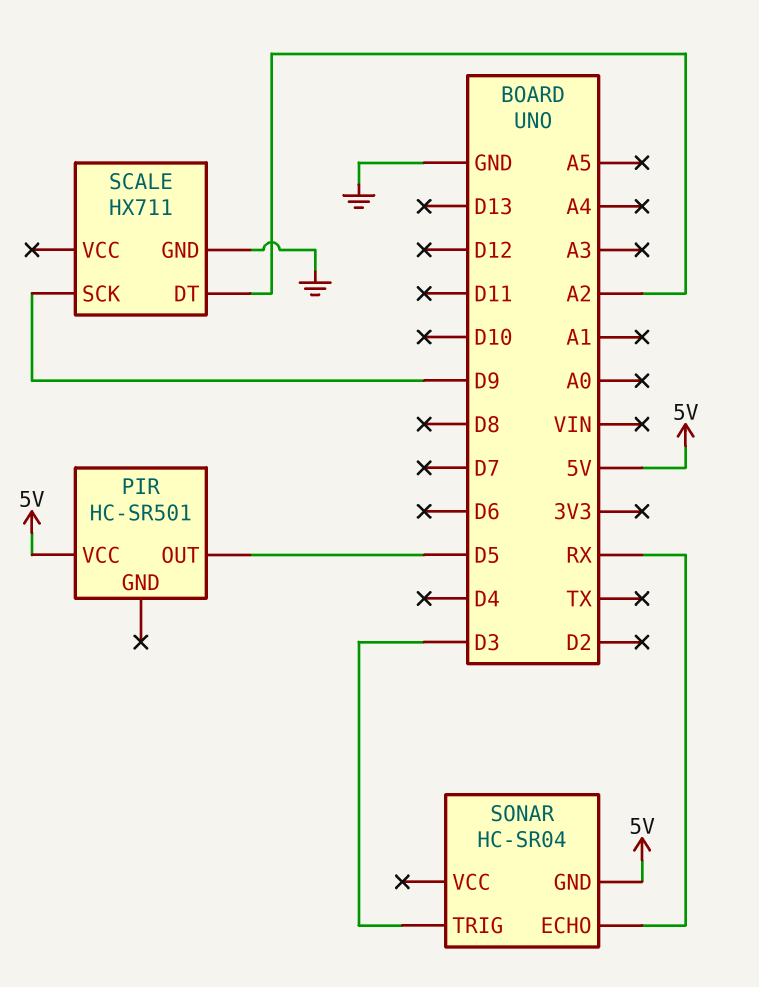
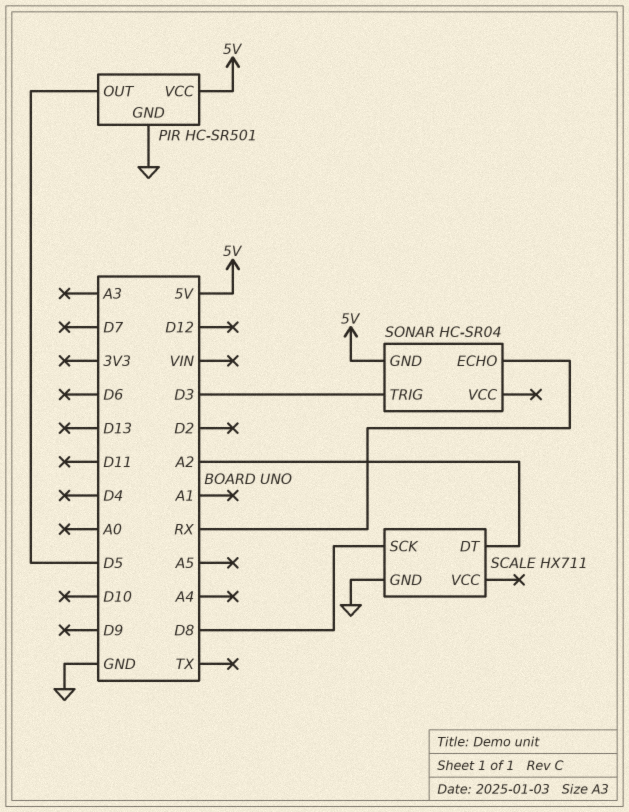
PIR pin GND: none -> GND
SCALE pin SCK: D9 -> D8

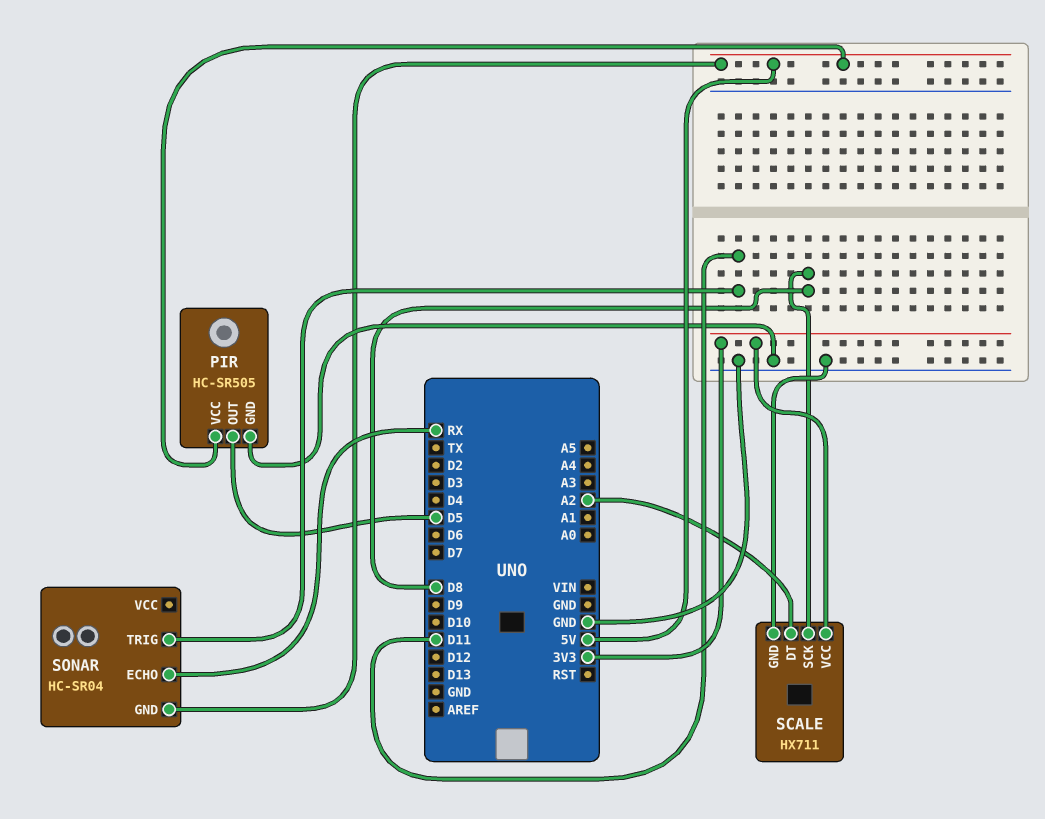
PIR: HC-SR501 -> HC-SR505
SCALE pin VCC: none -> 3V3
SONAR pin TRIG: D3 -> D11

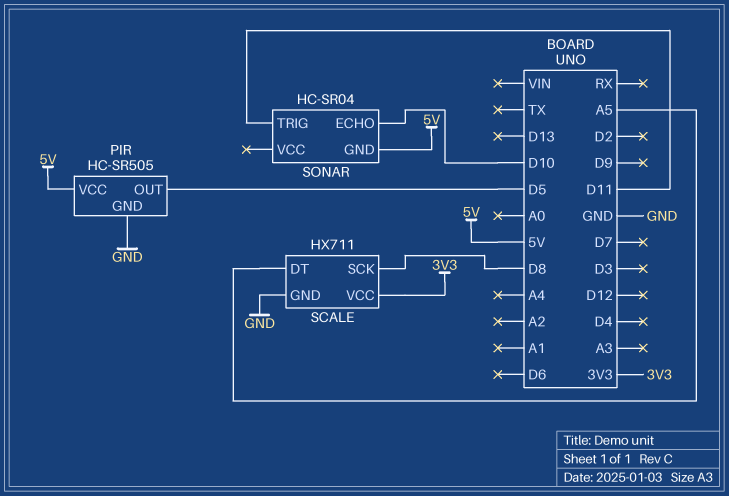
SCALE pin DT: A2 -> A5
SONAR pin ECHO: RX -> D10

